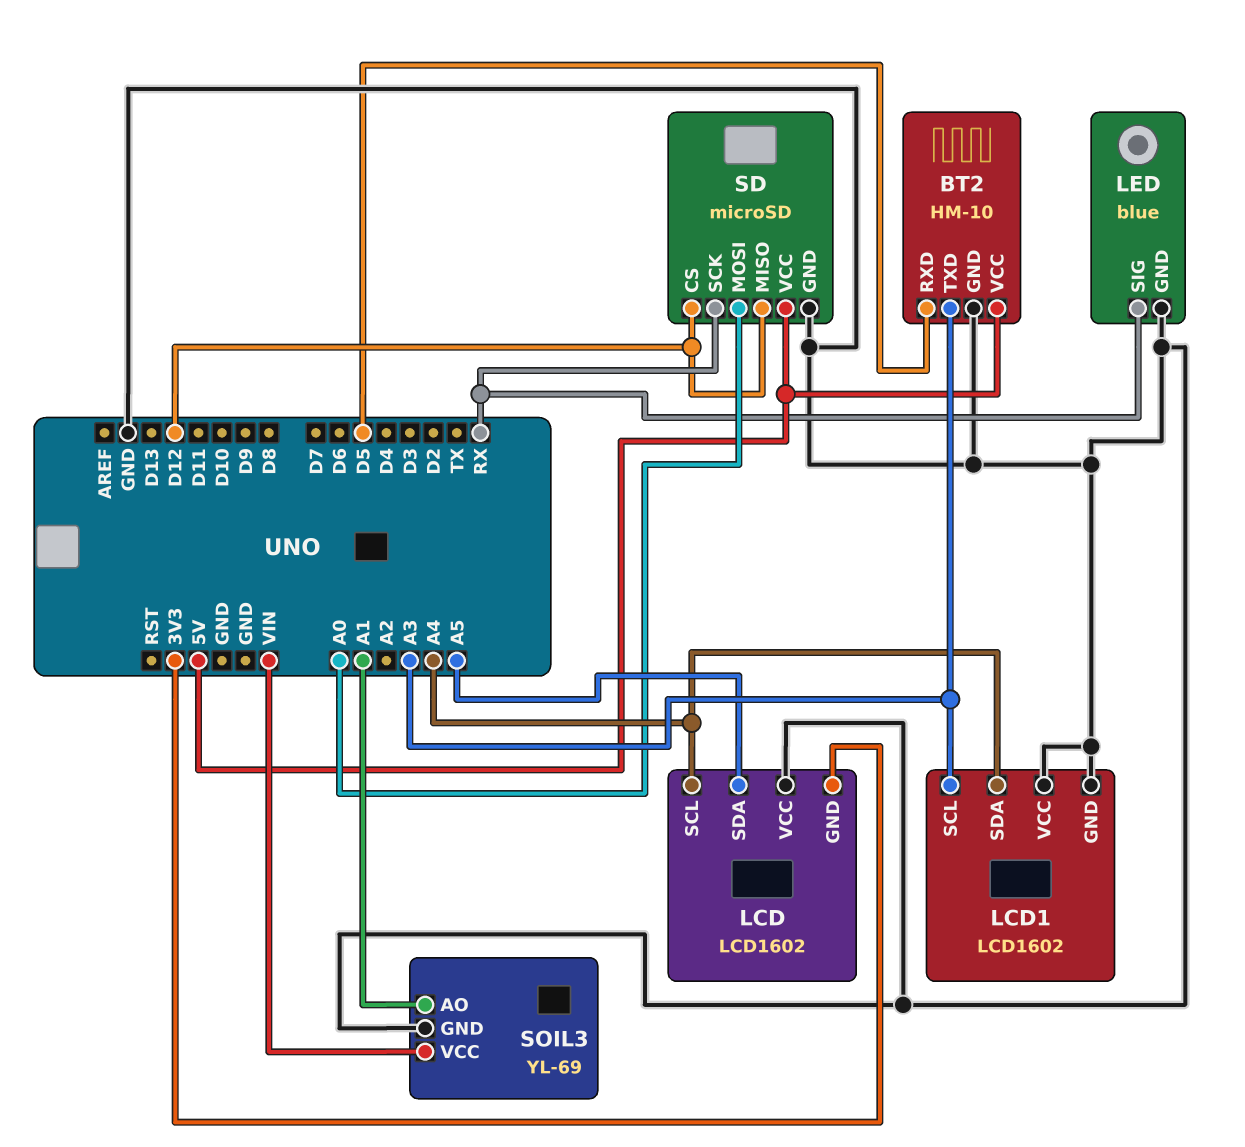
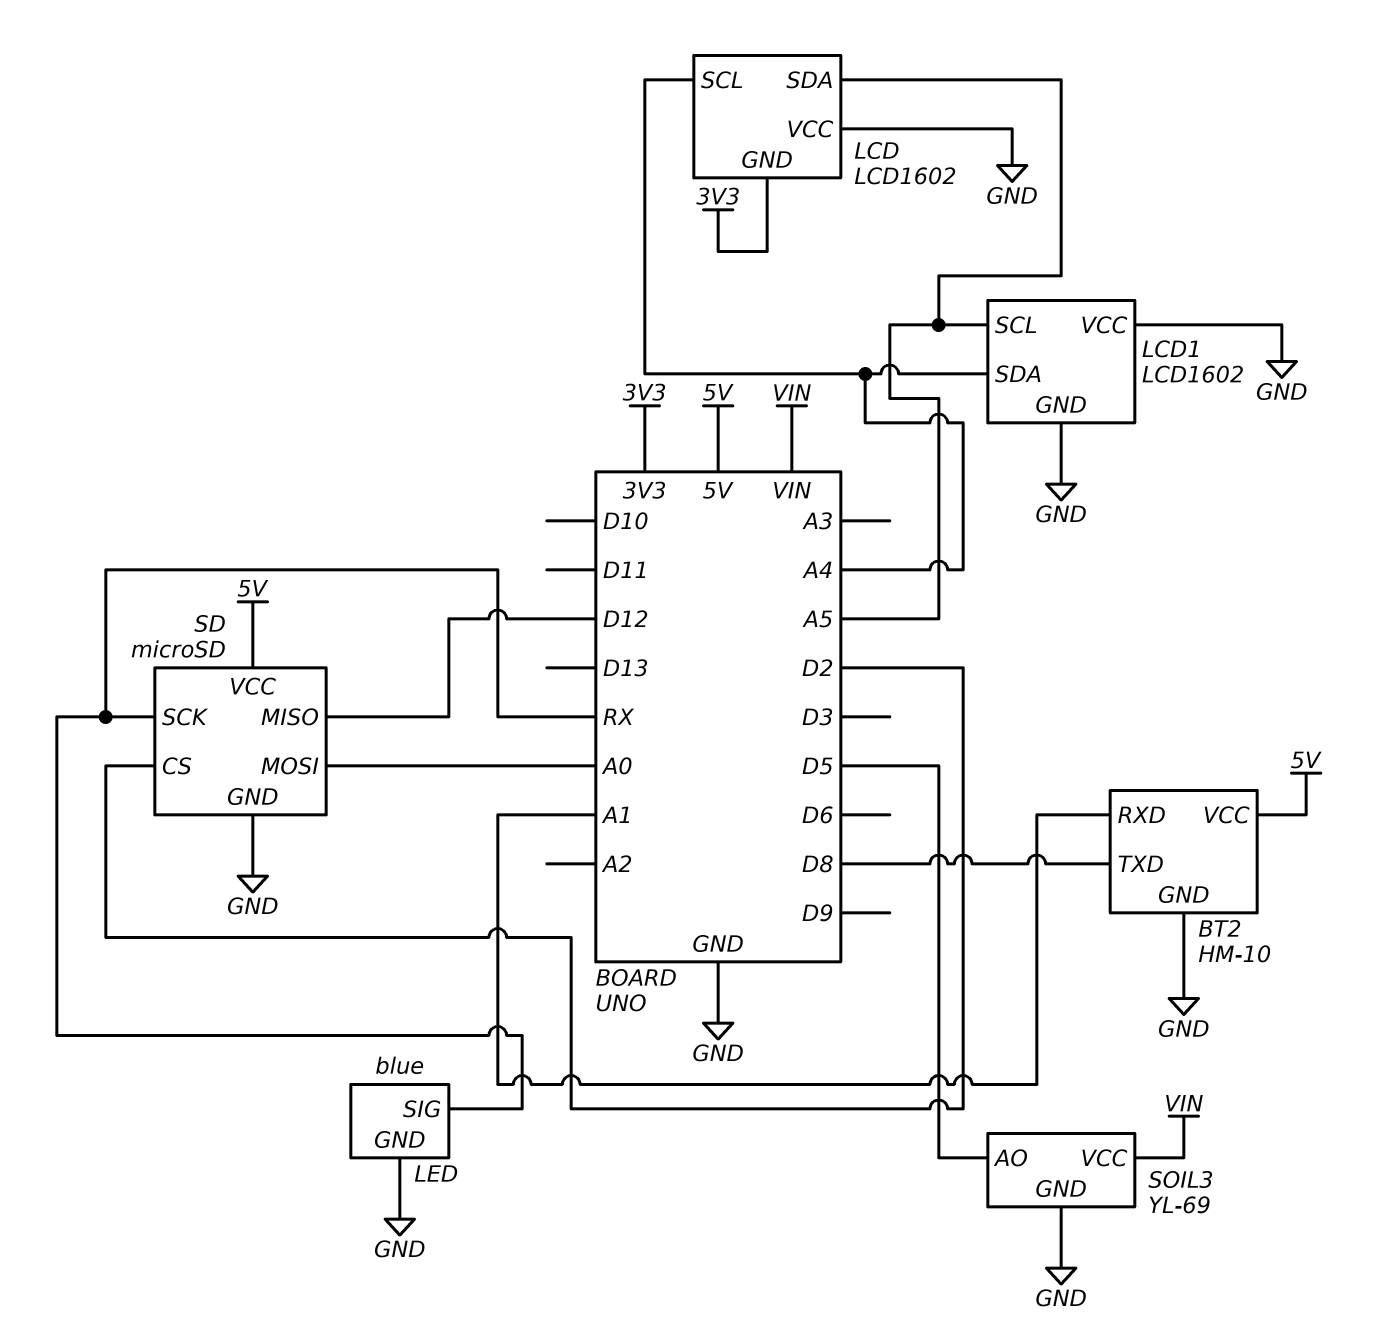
BT2 pin RXD: D5 -> A1
BT2 pin TXD: A3 -> D8
LCD1 pin SCL: A3 -> A5
SD pin CS: D12 -> D2
SOIL3 pin AO: A1 -> D5

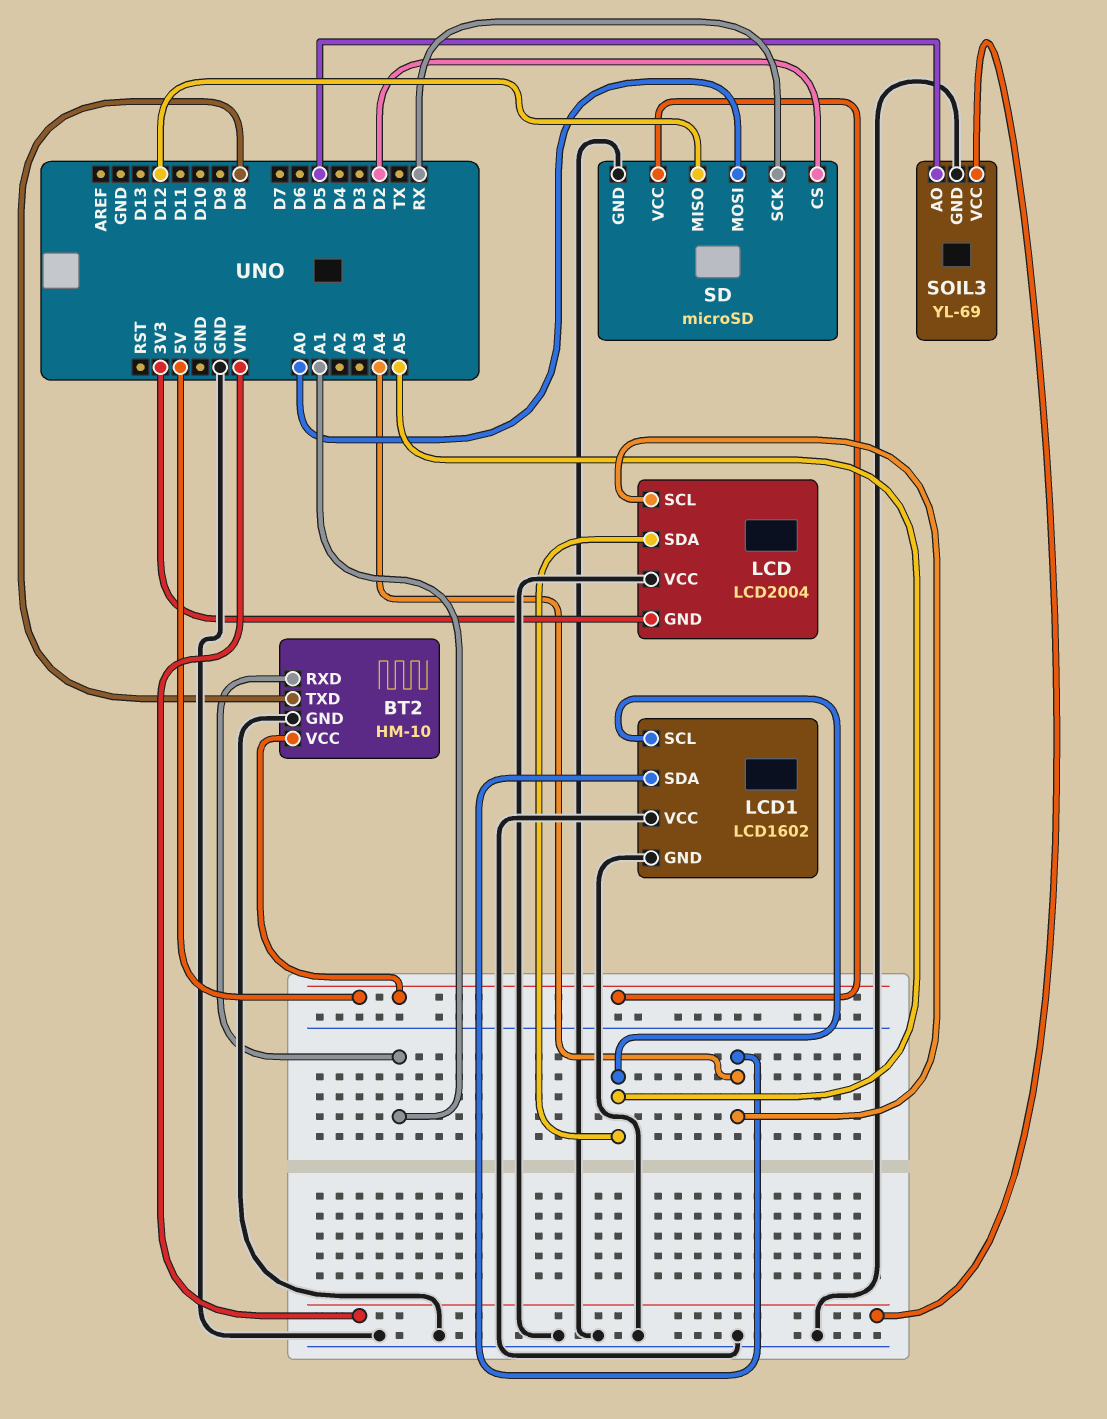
LCD: LCD1602 -> LCD2004
LED: blue -> none
LED pin GND: GND -> none
LED pin SIG: RX -> none

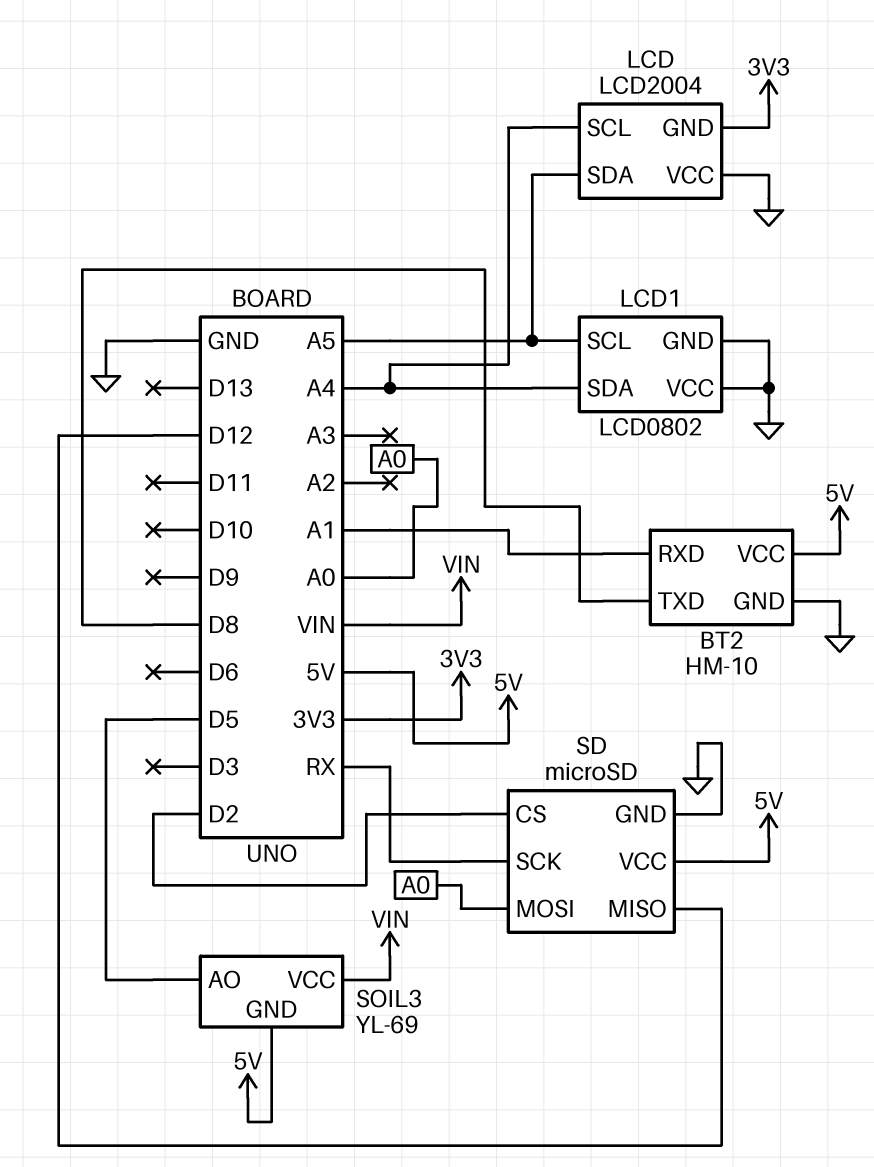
LCD1: LCD1602 -> LCD0802
SOIL3 pin GND: GND -> 5V

